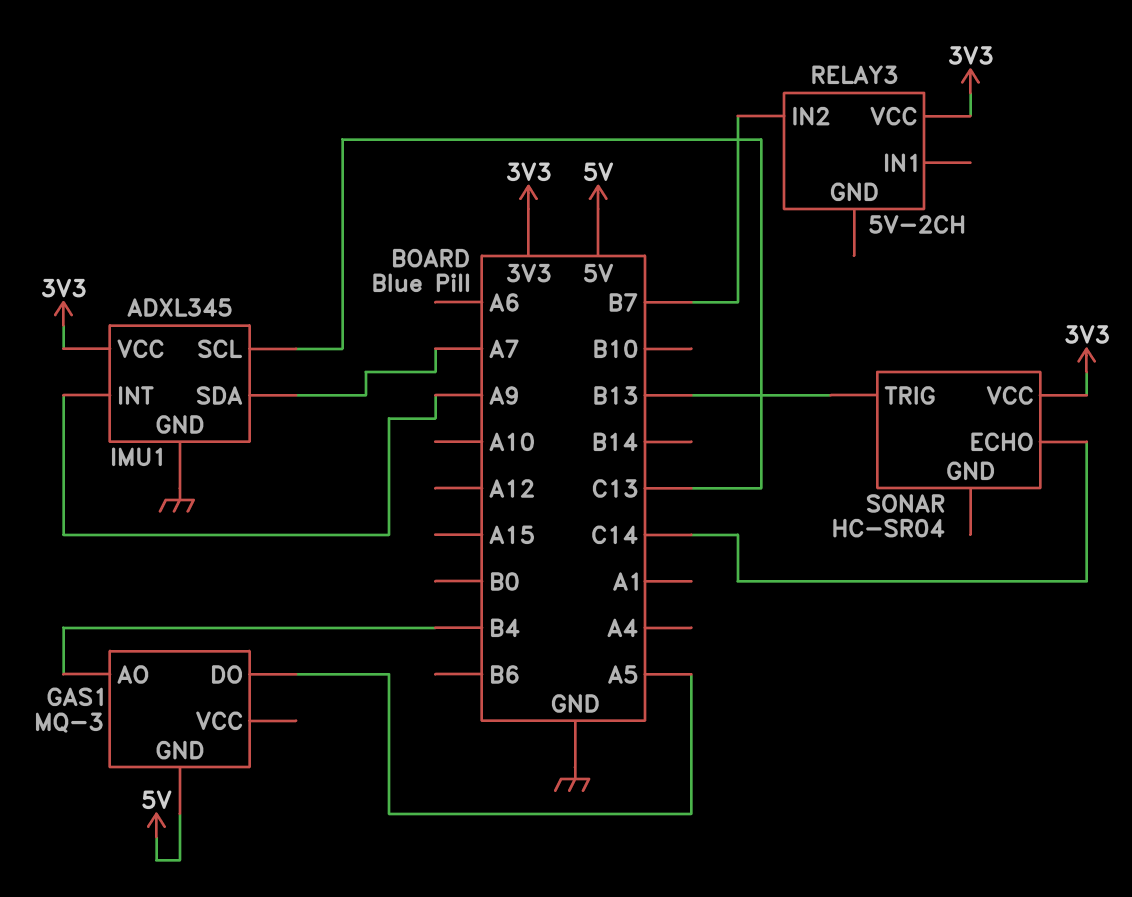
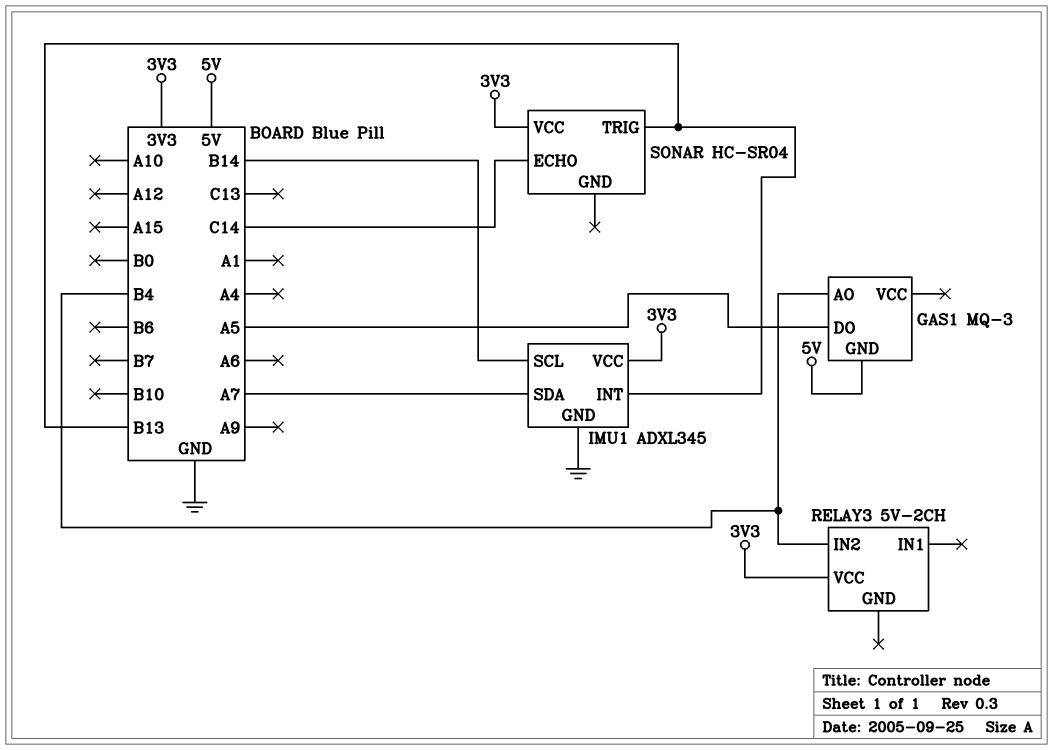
IMU1 pin INT: A9 -> B13
IMU1 pin SCL: C13 -> B14
RELAY3 pin IN2: B7 -> B4

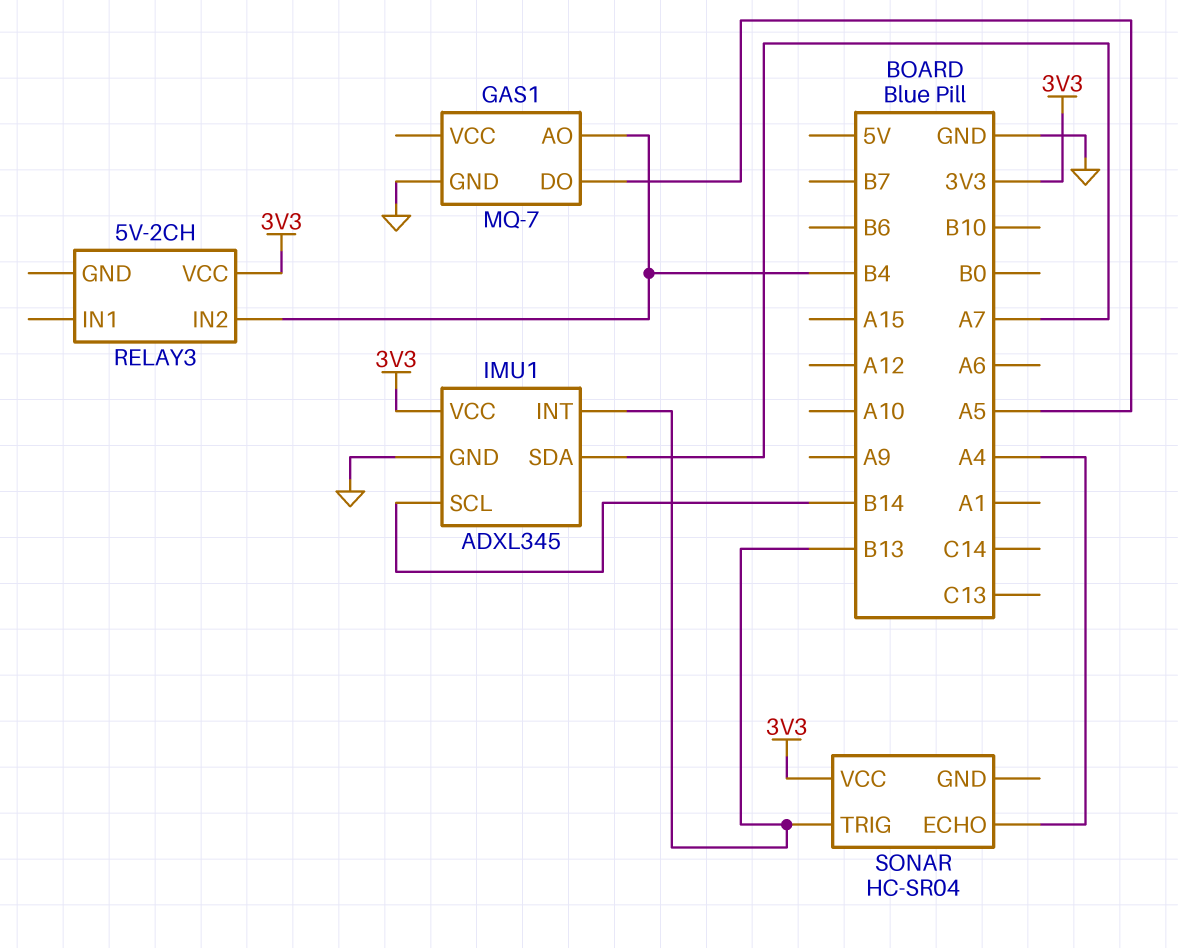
GAS1: MQ-3 -> MQ-7
GAS1 pin GND: 5V -> GND
SONAR pin ECHO: C14 -> A4

